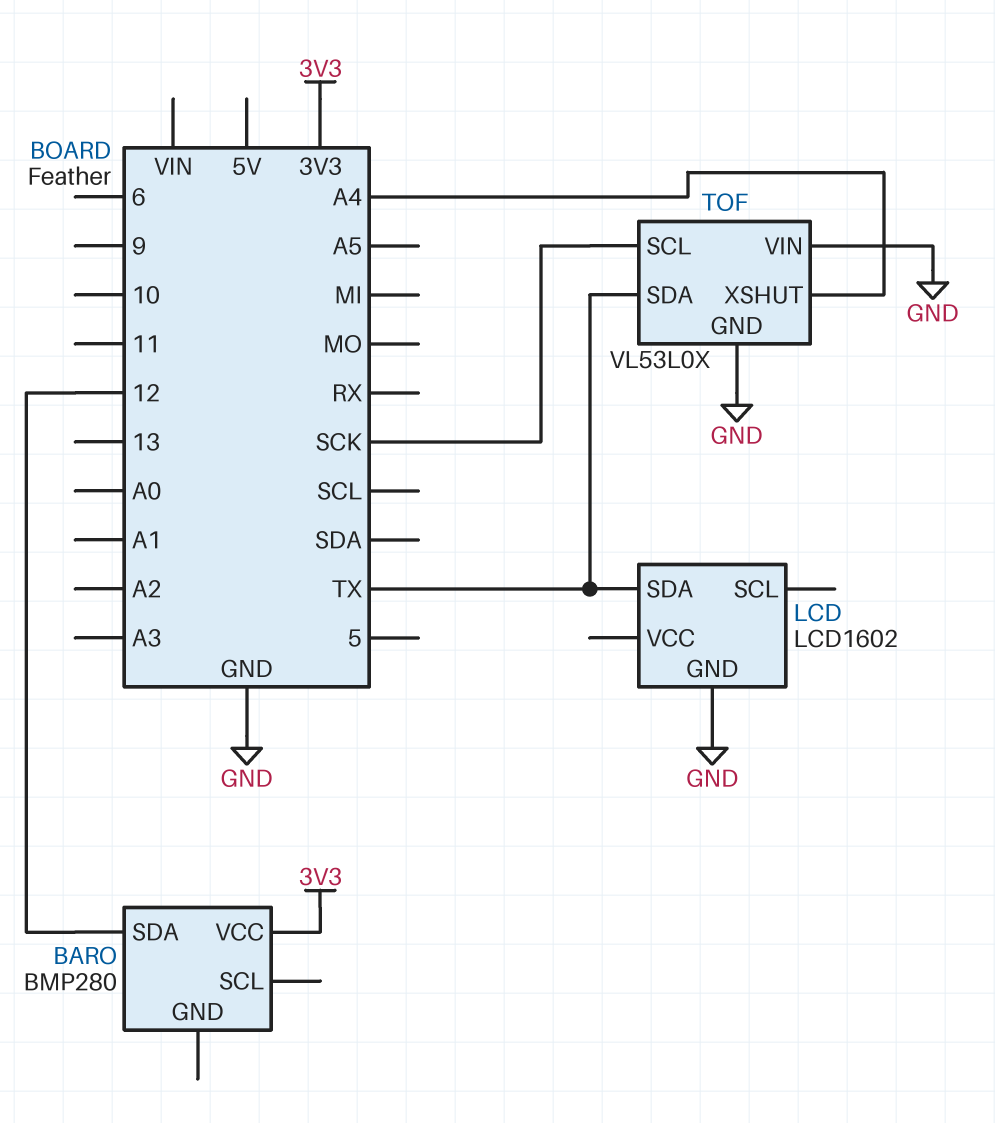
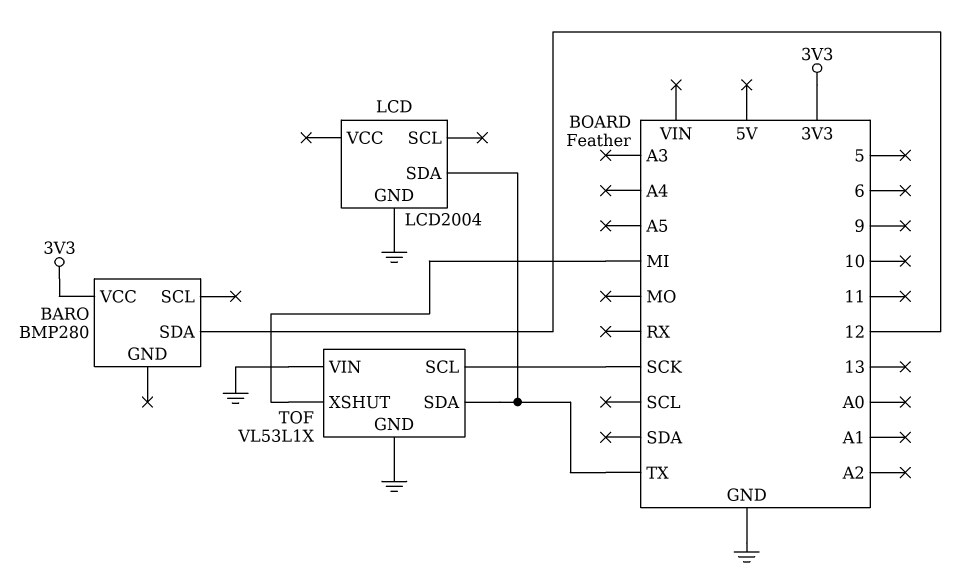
LCD: LCD1602 -> LCD2004
TOF: VL53L0X -> VL53L1X
TOF pin XSHUT: A4 -> MI

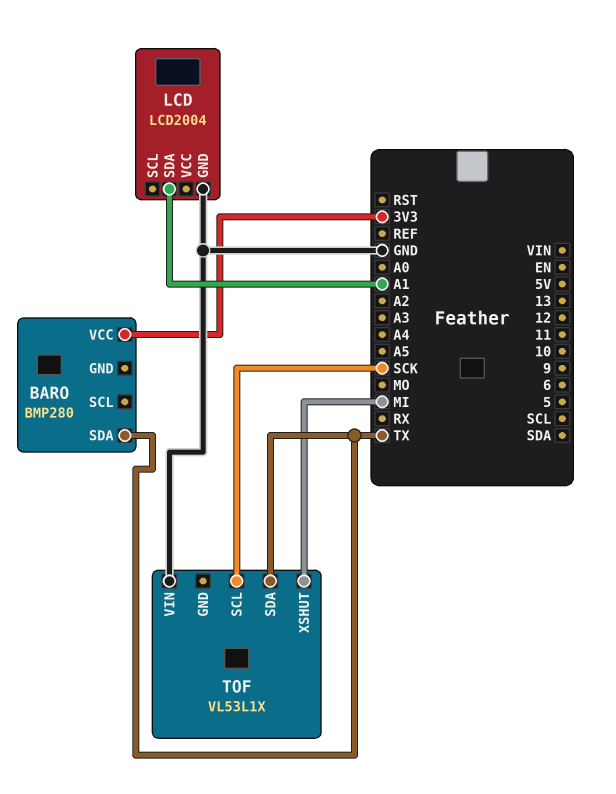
BARO pin SDA: 12 -> TX
LCD pin SDA: TX -> A1
TOF pin GND: GND -> none

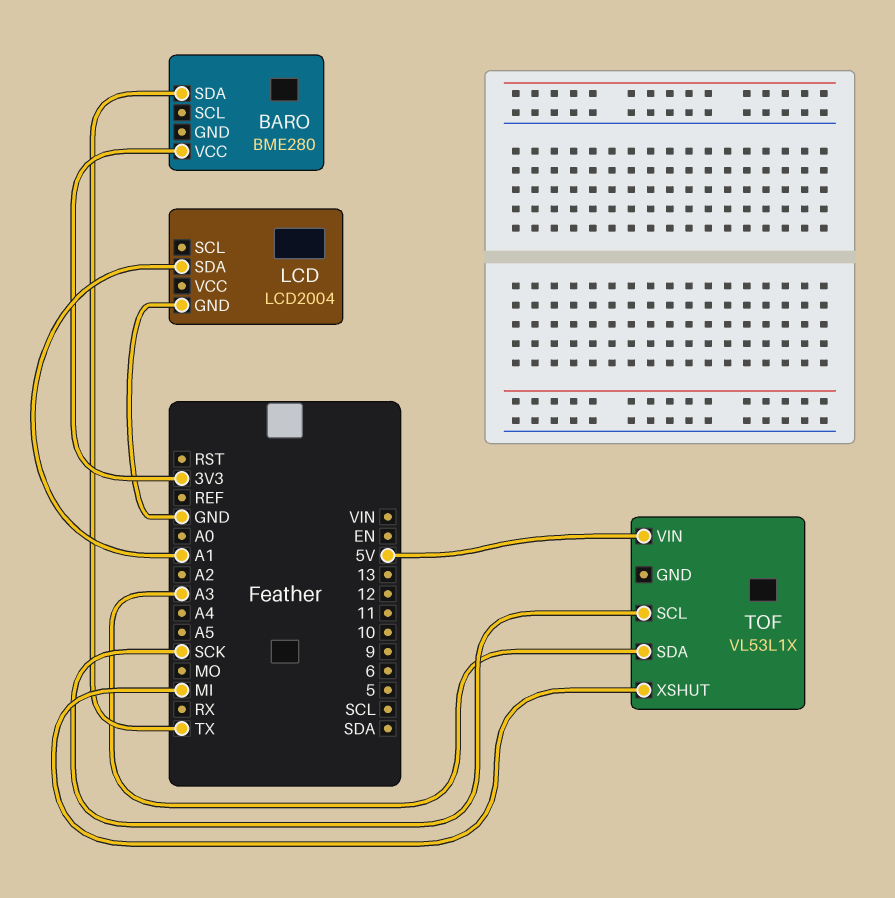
BARO: BMP280 -> BME280
TOF pin SDA: TX -> A3
TOF pin VIN: GND -> 5V

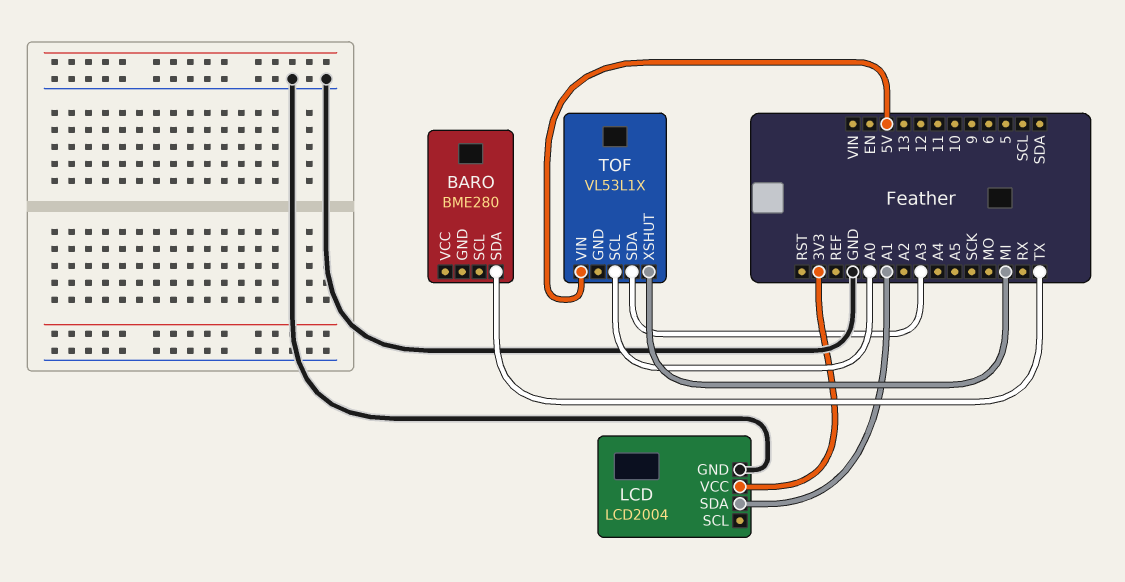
BARO pin VCC: 3V3 -> none
LCD pin VCC: none -> 3V3
TOF pin SCL: SCK -> A0

